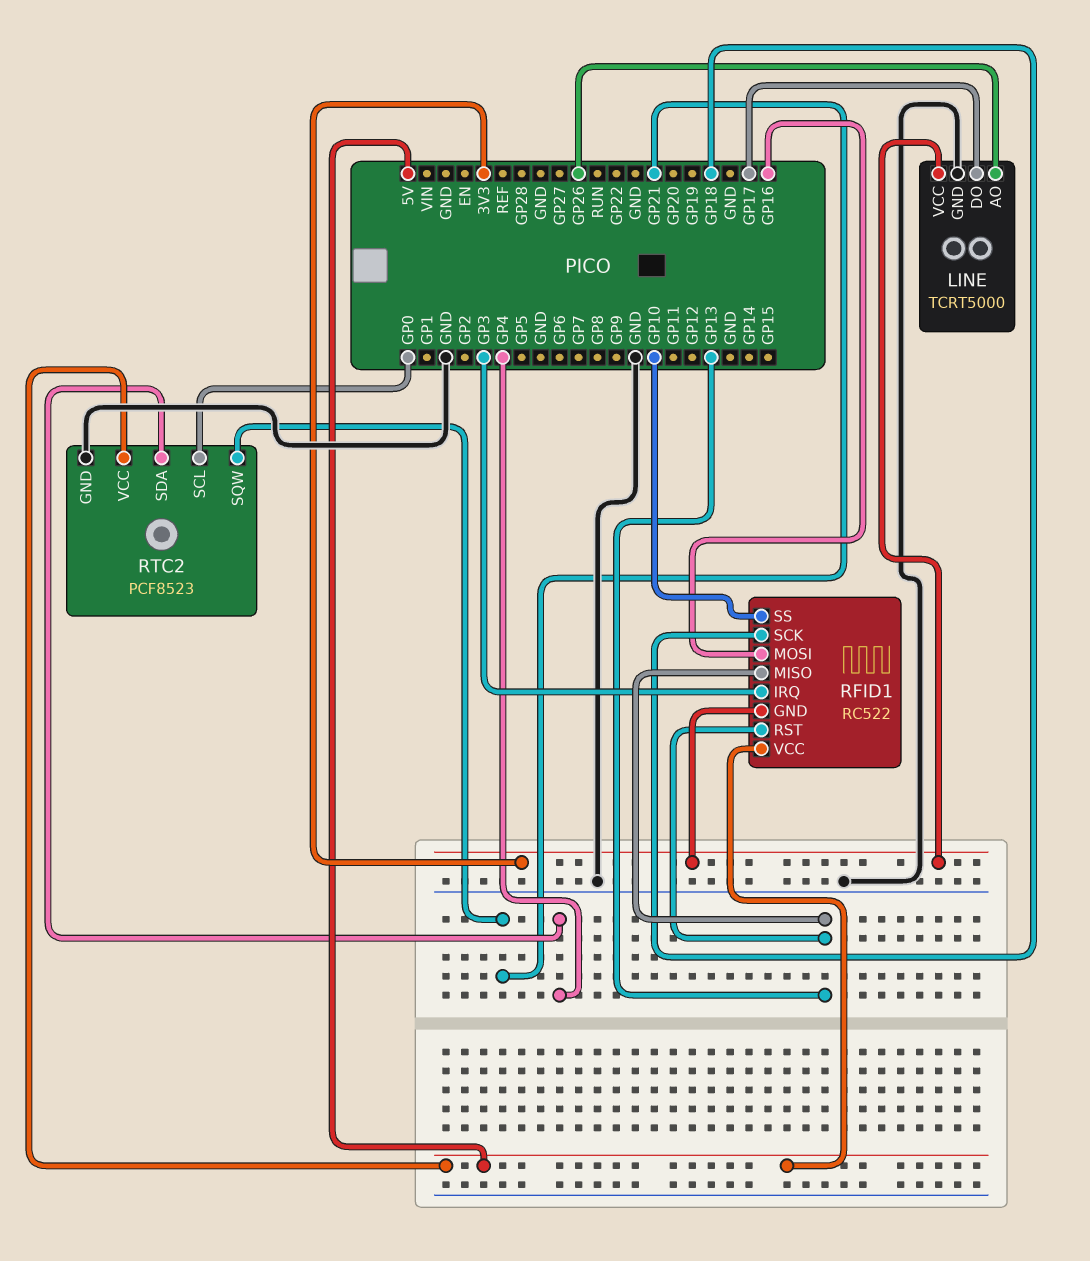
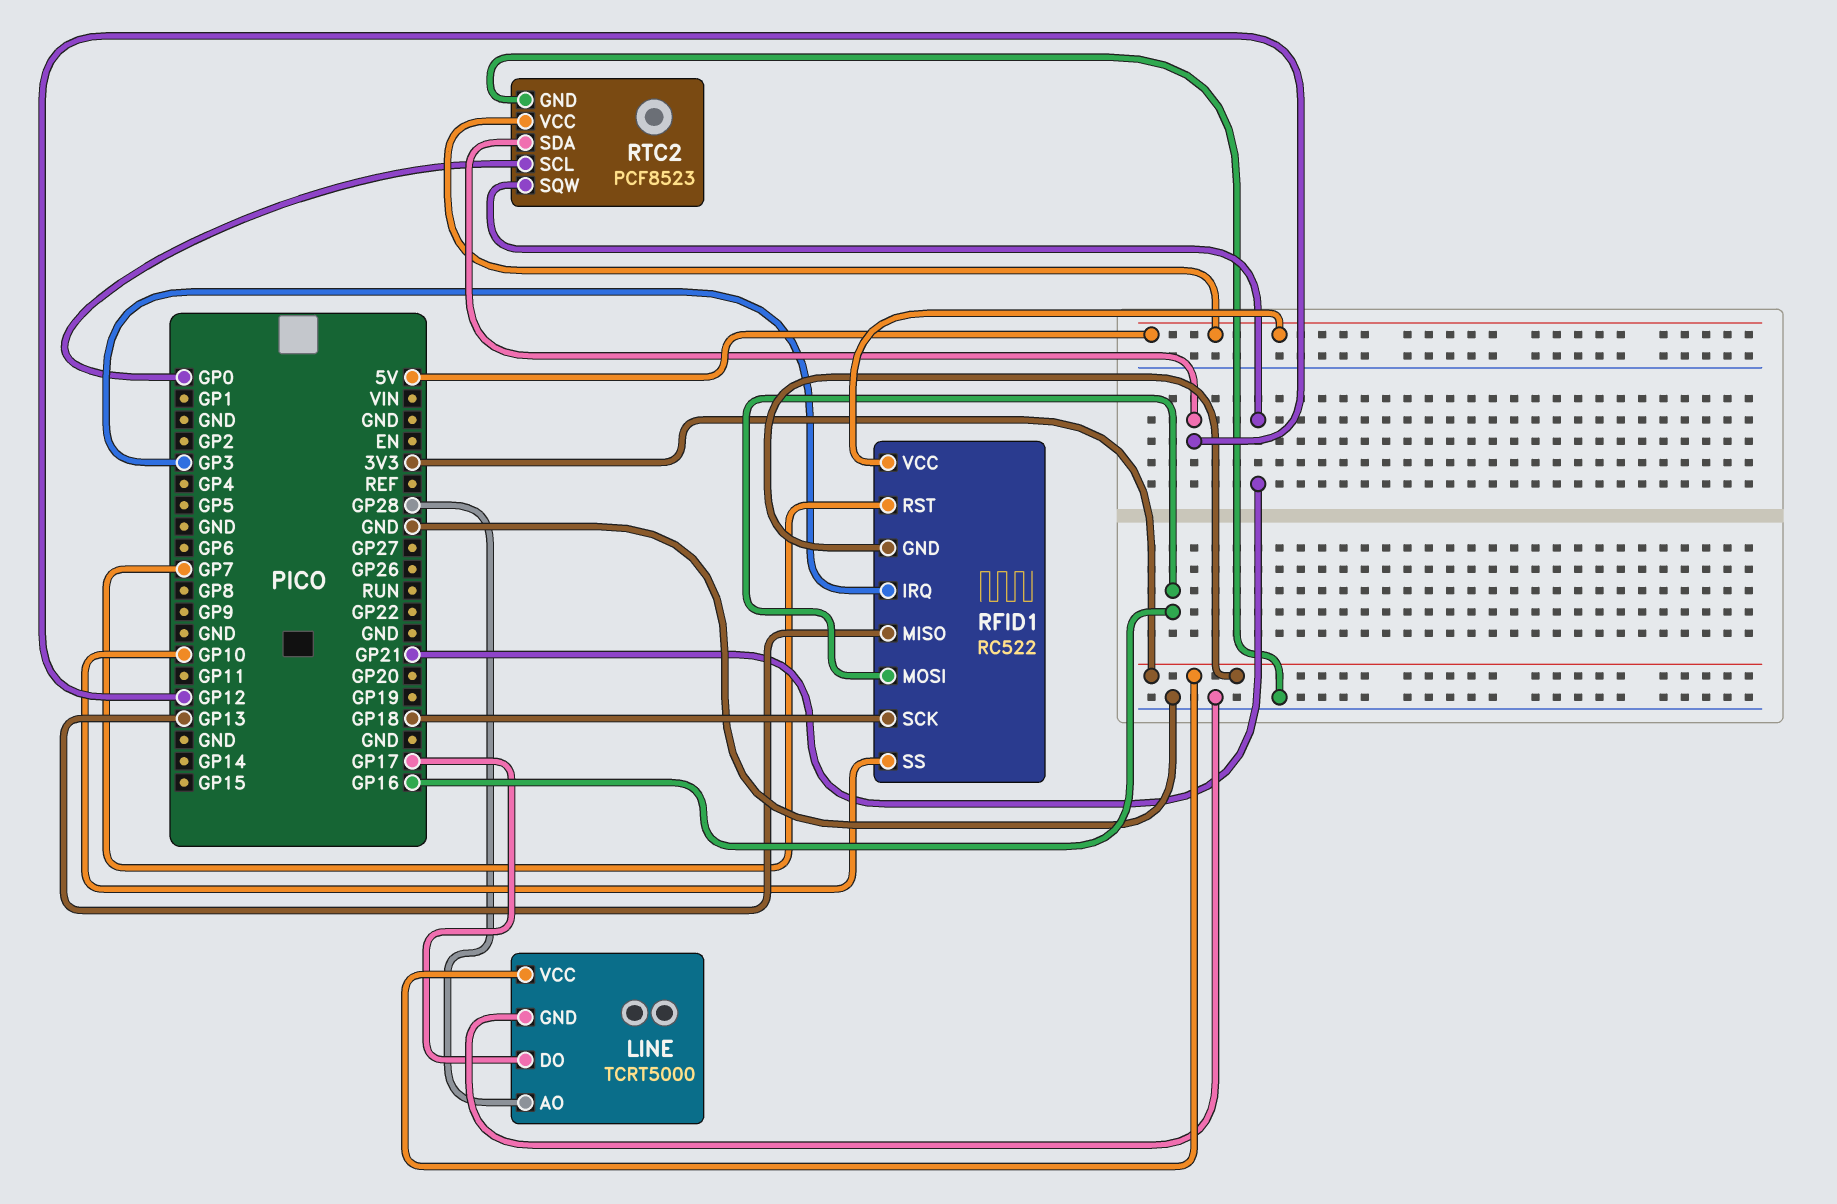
LINE pin AO: GP26 -> GP28
RFID1 pin RST: GP13 -> GP7
RTC2 pin SDA: GP4 -> GP12

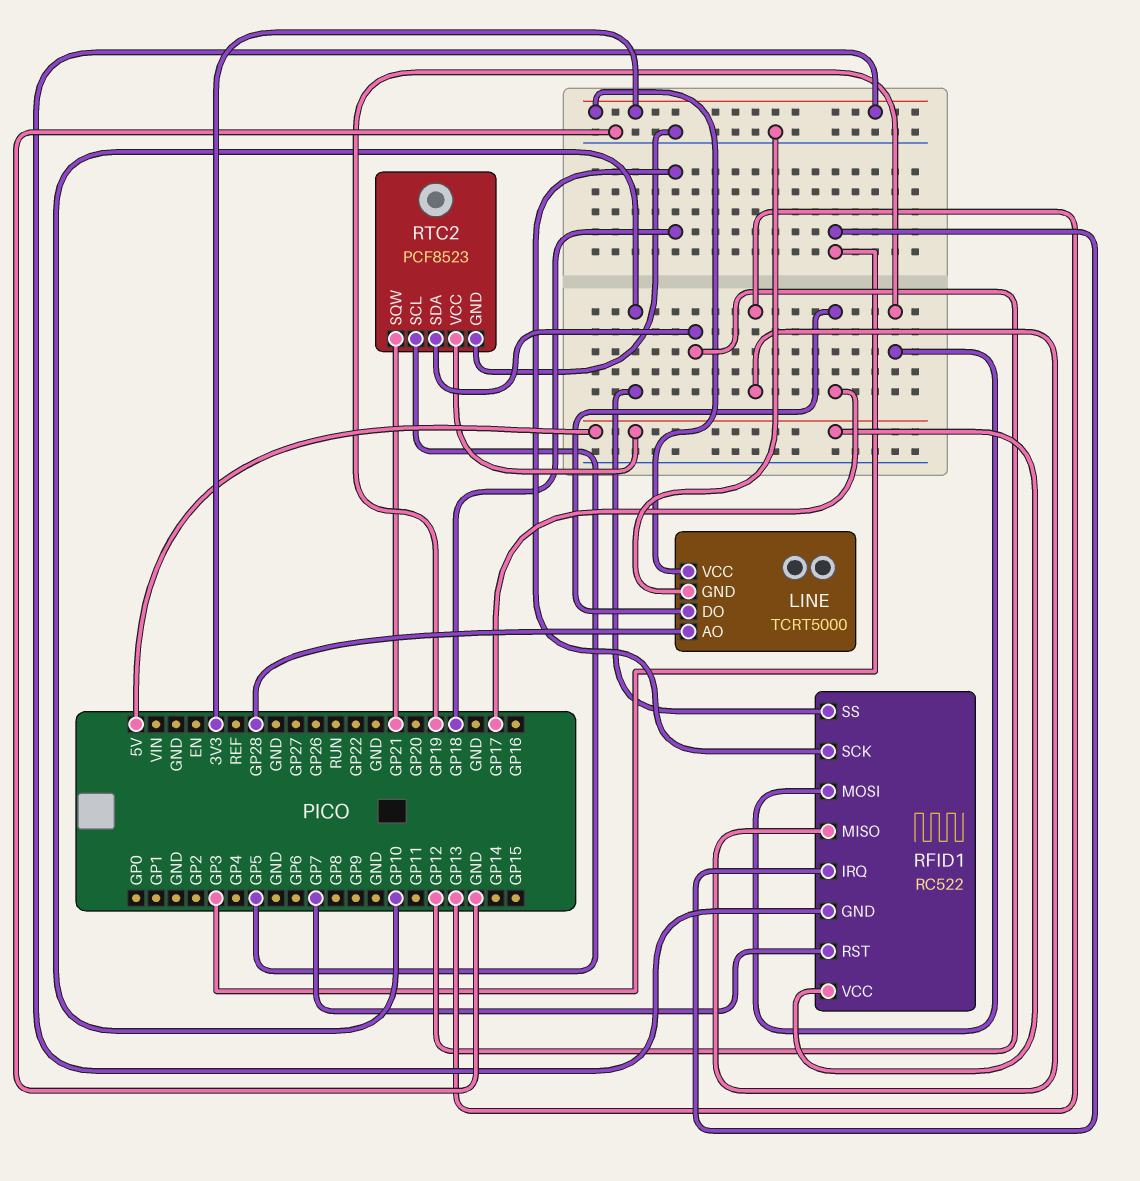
RFID1 pin MOSI: GP16 -> GP19
RTC2 pin SCL: GP0 -> GP5

